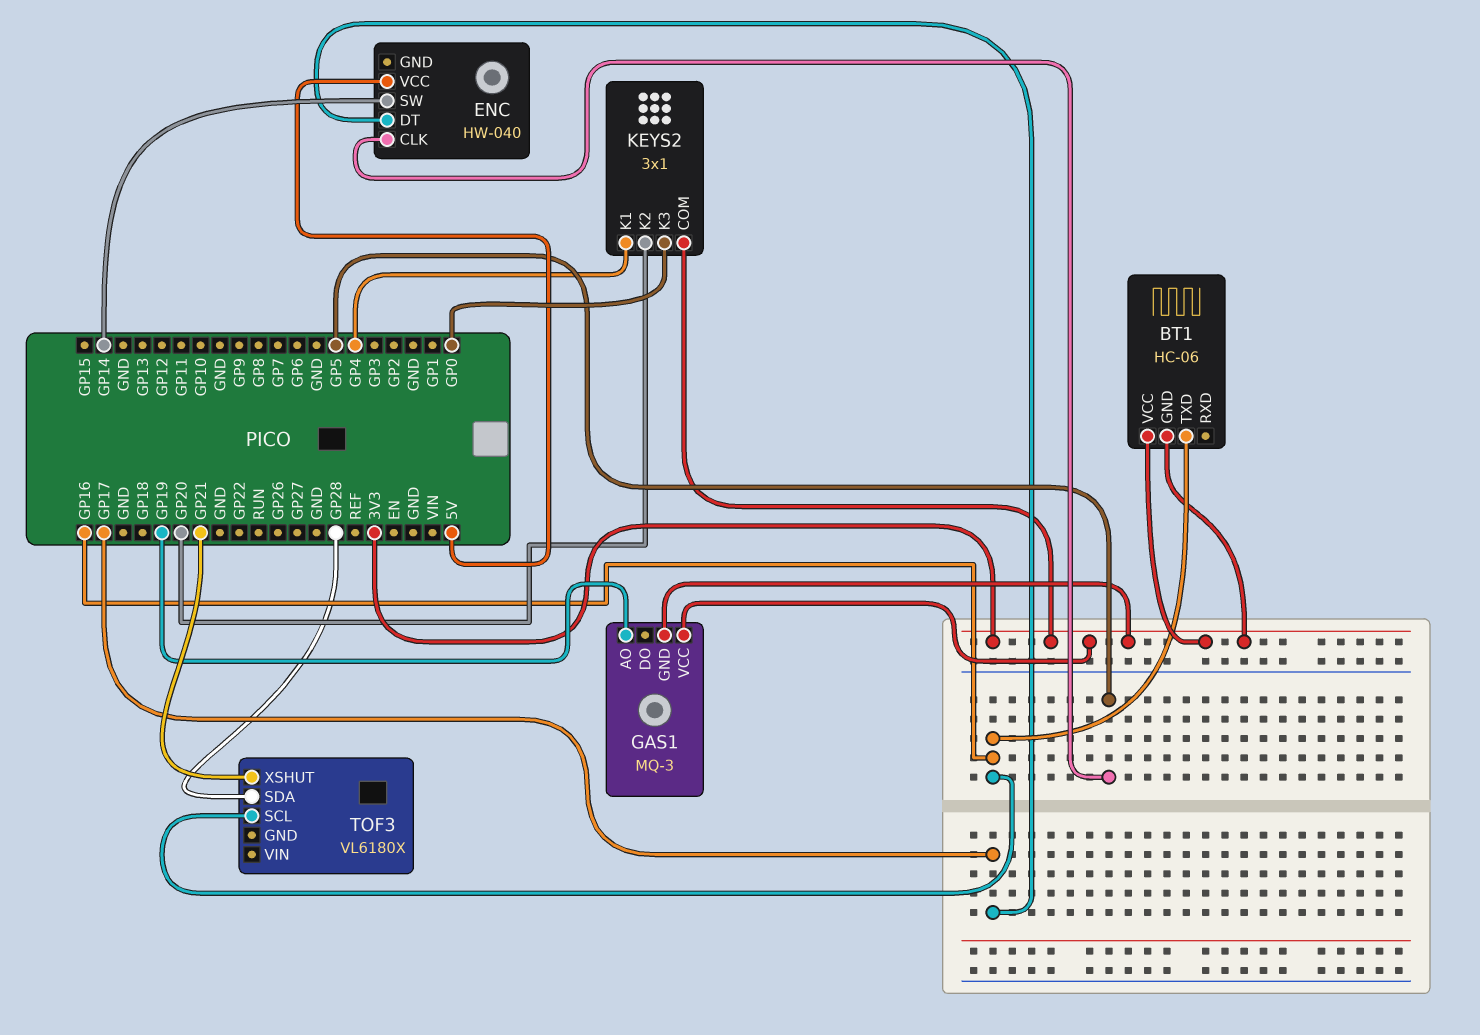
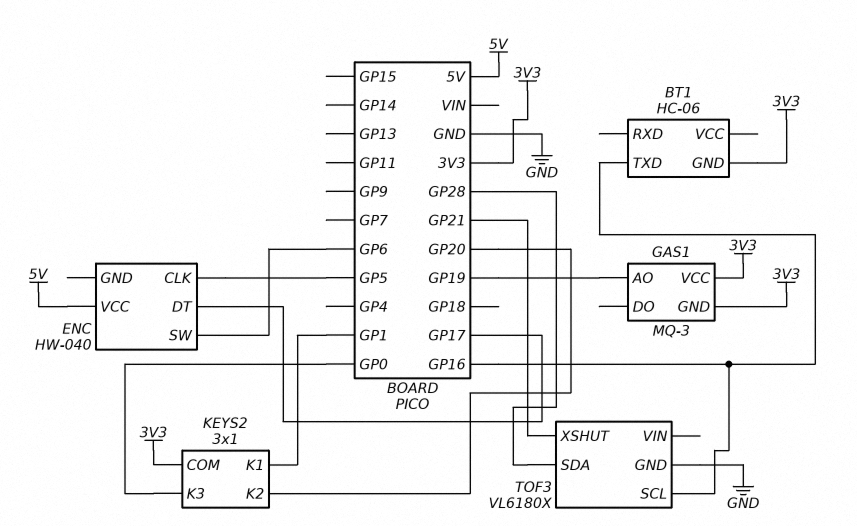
BT1 pin VCC: 3V3 -> none
ENC pin SW: GP14 -> GP6
KEYS2 pin K1: GP4 -> GP1
TOF3 pin GND: none -> GND

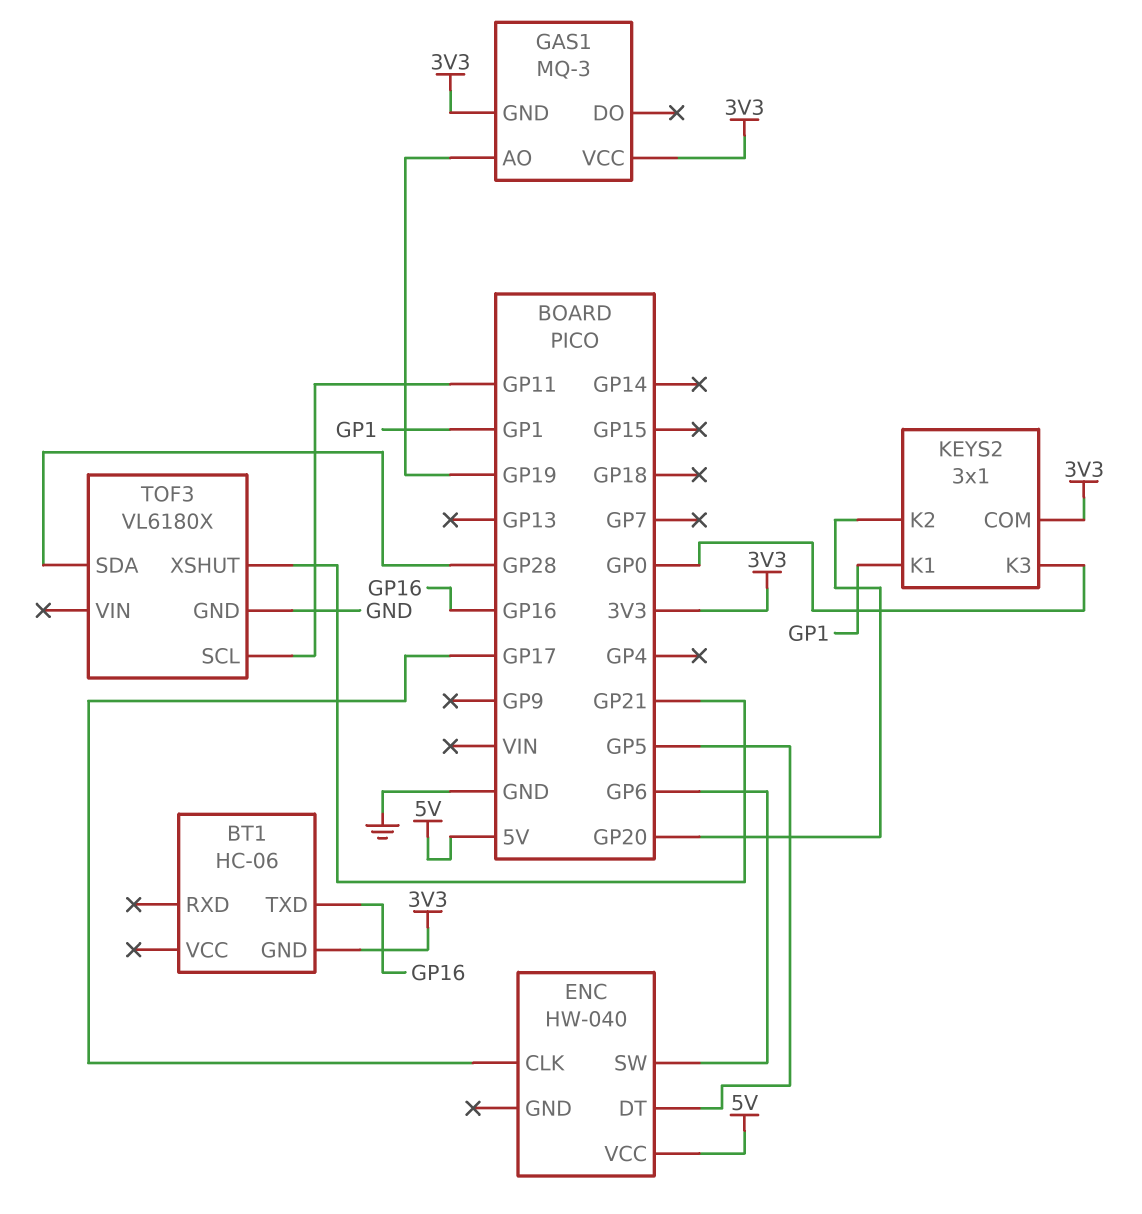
ENC pin CLK: GP5 -> GP17
ENC pin DT: GP17 -> GP5
TOF3 pin SCL: GP16 -> GP11

